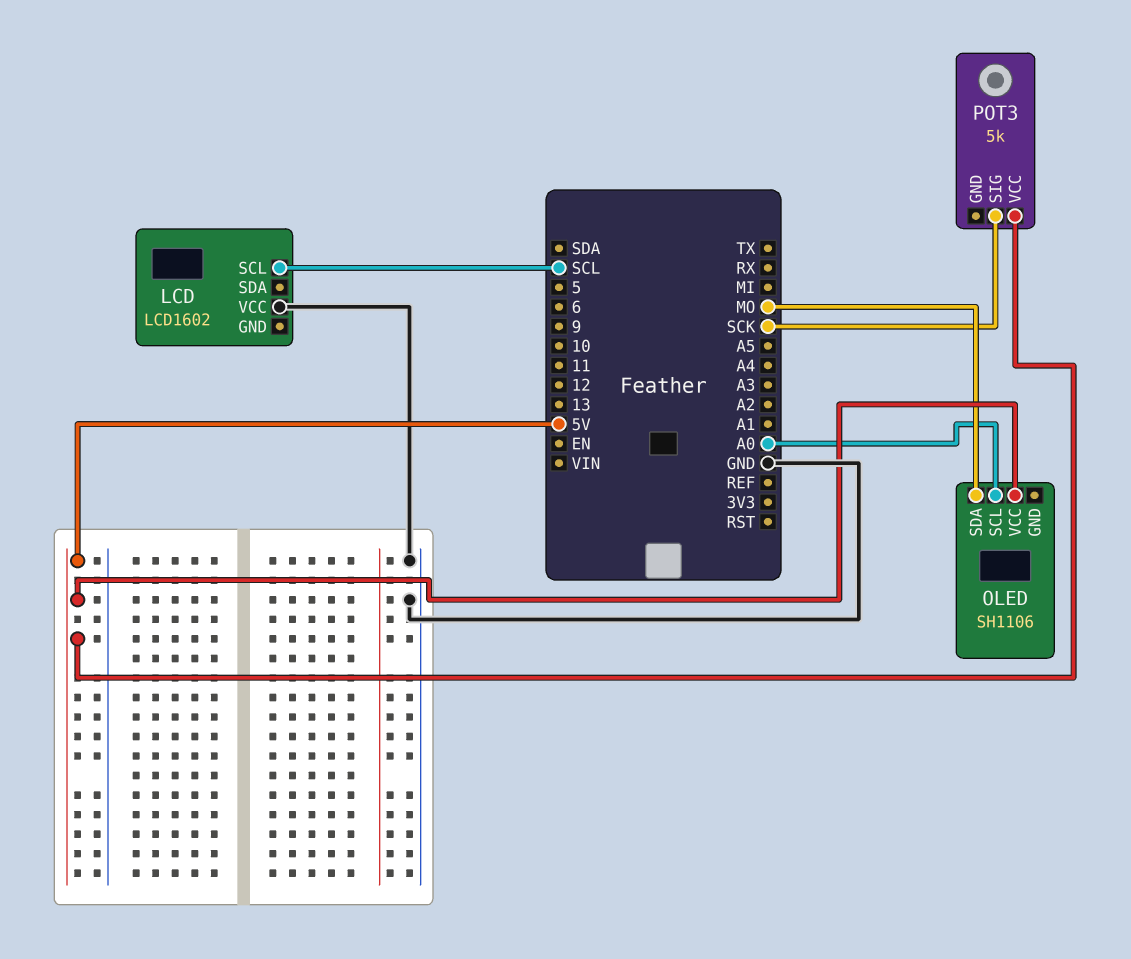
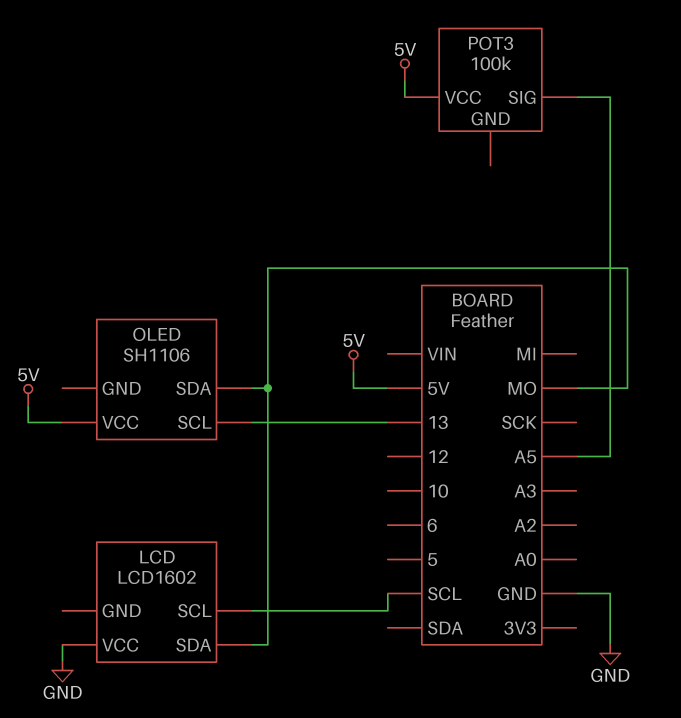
LCD pin SDA: none -> MO
OLED pin SCL: A0 -> 13
POT3: 5k -> 100k
POT3 pin SIG: SCK -> A5

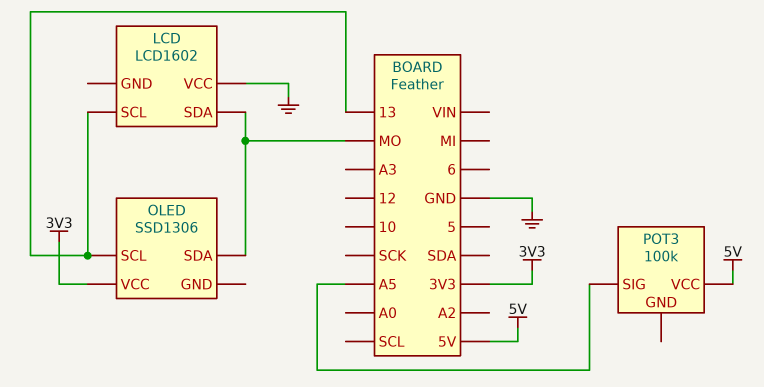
LCD pin SCL: SCL -> 13
OLED: SH1106 -> SSD1306
OLED pin VCC: 5V -> 3V3

